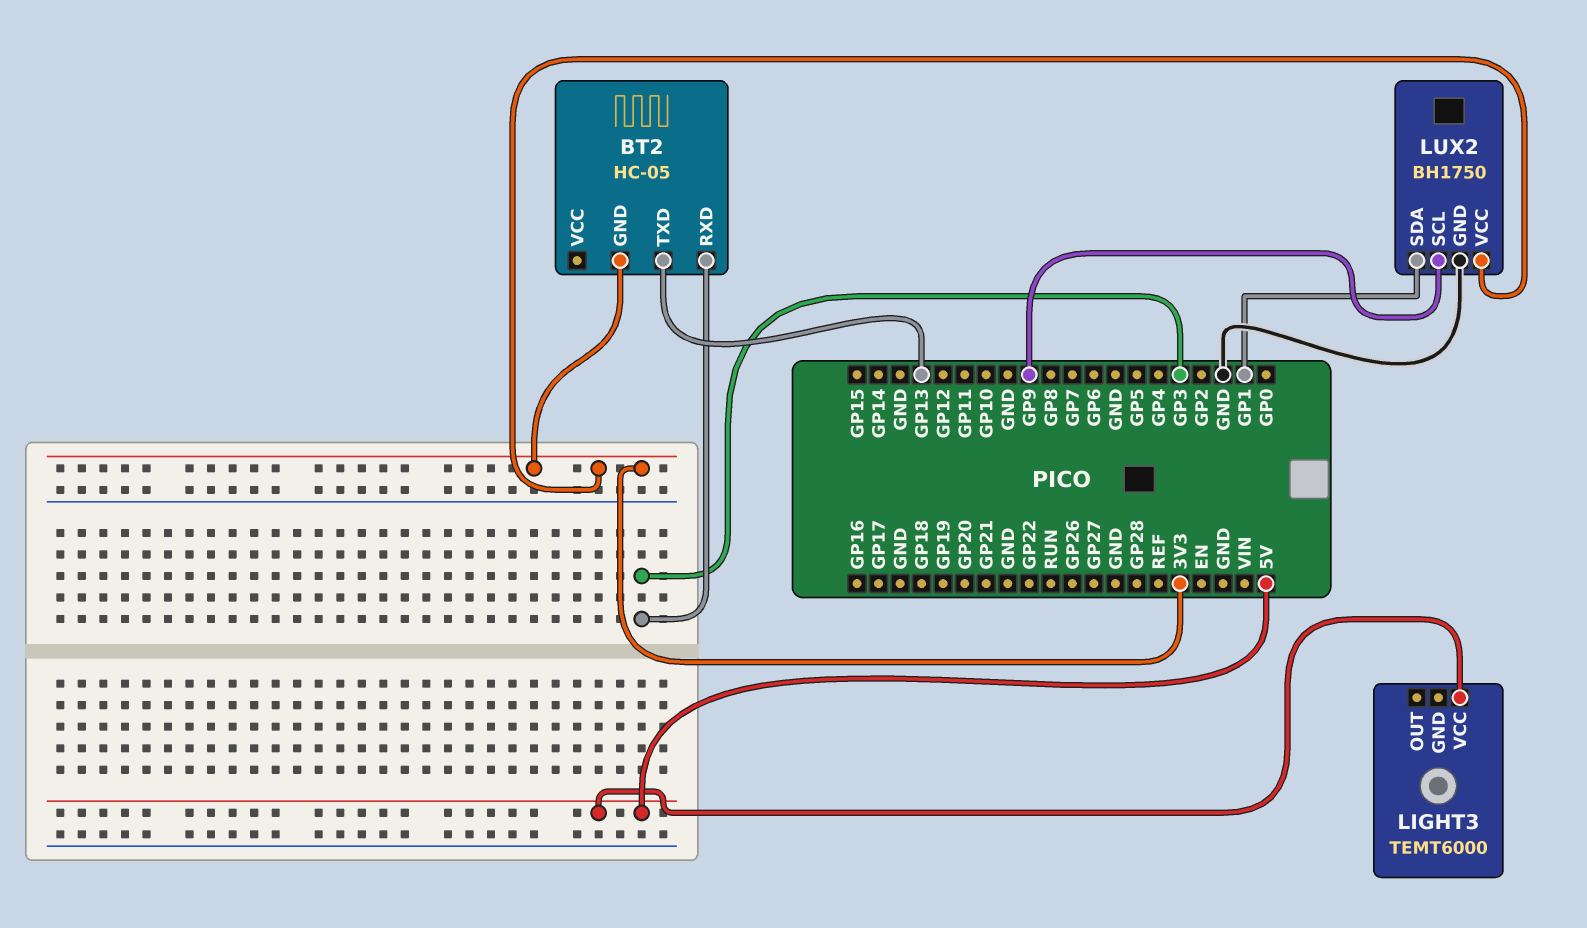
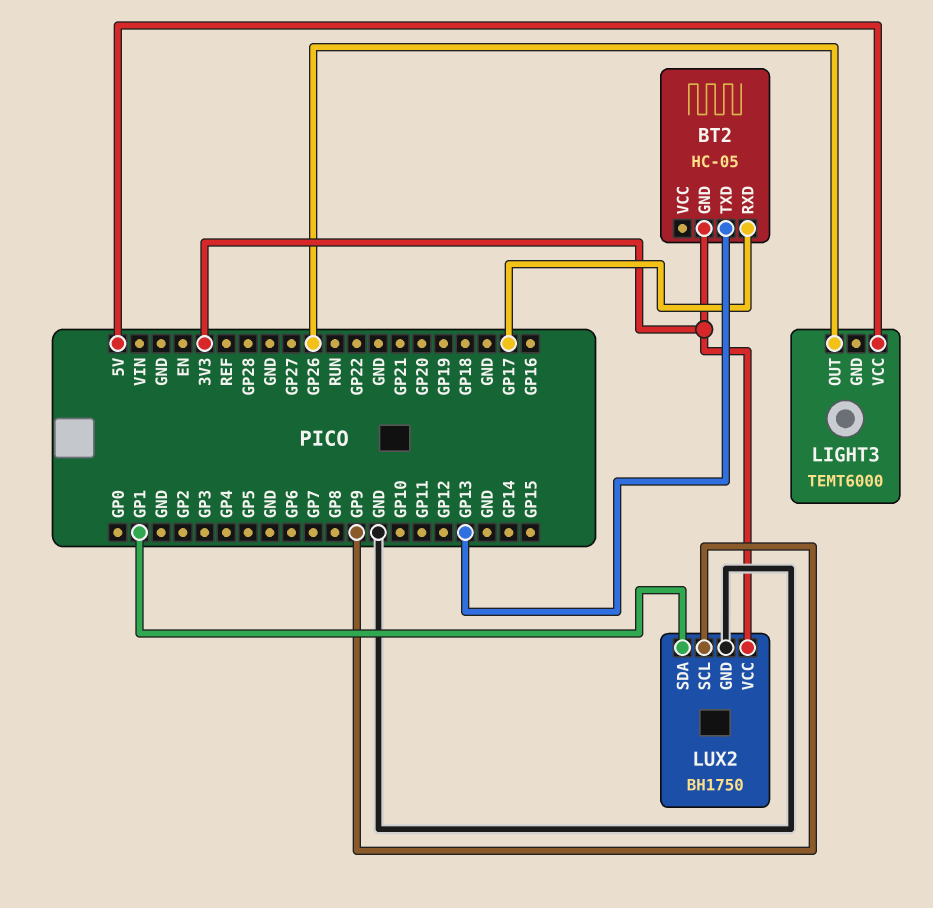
BT2 pin RXD: GP3 -> GP17
LIGHT3 pin OUT: none -> GP26

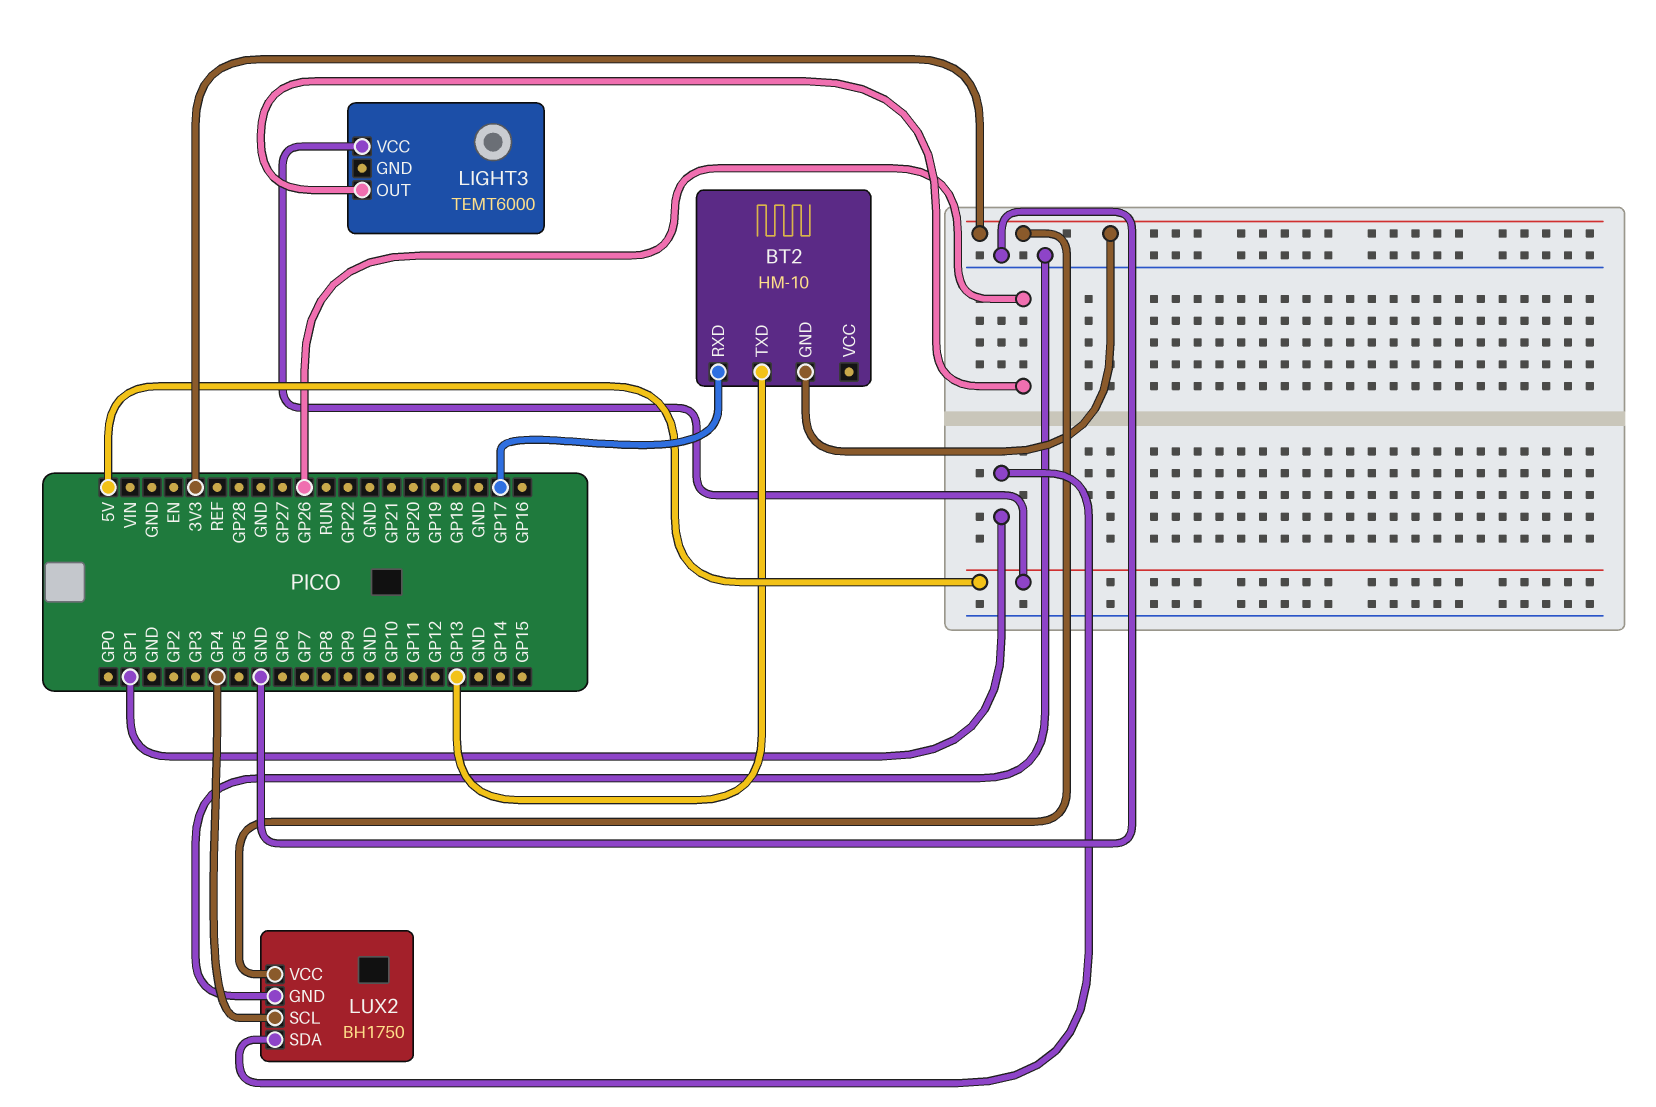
BT2: HC-05 -> HM-10
LUX2 pin SCL: GP9 -> GP4

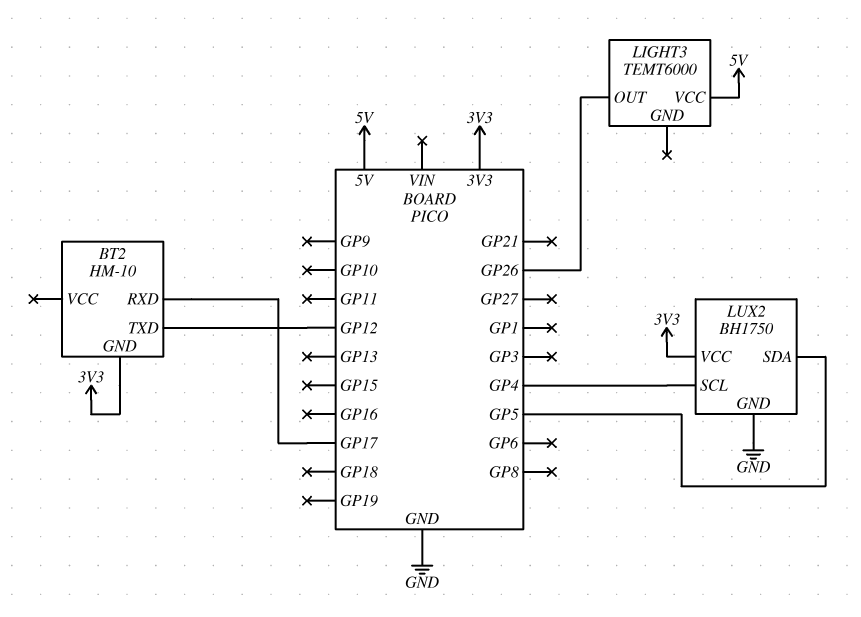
BT2 pin TXD: GP13 -> GP12
LUX2 pin SDA: GP1 -> GP5

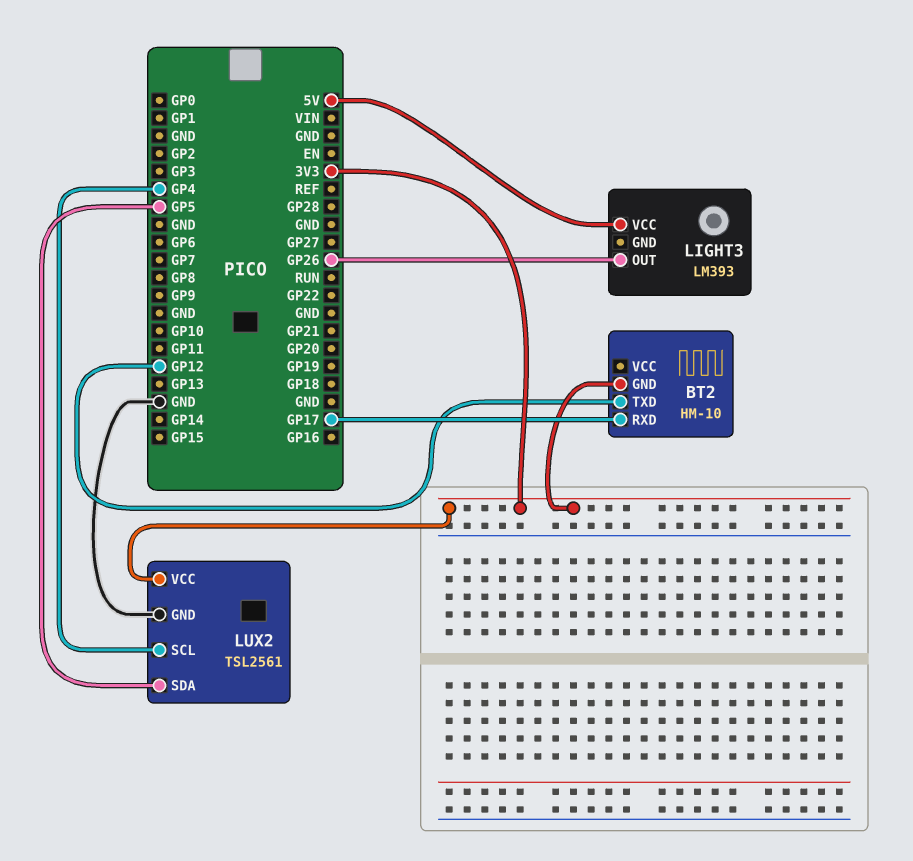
LIGHT3: TEMT6000 -> LM393
LUX2: BH1750 -> TSL2561

